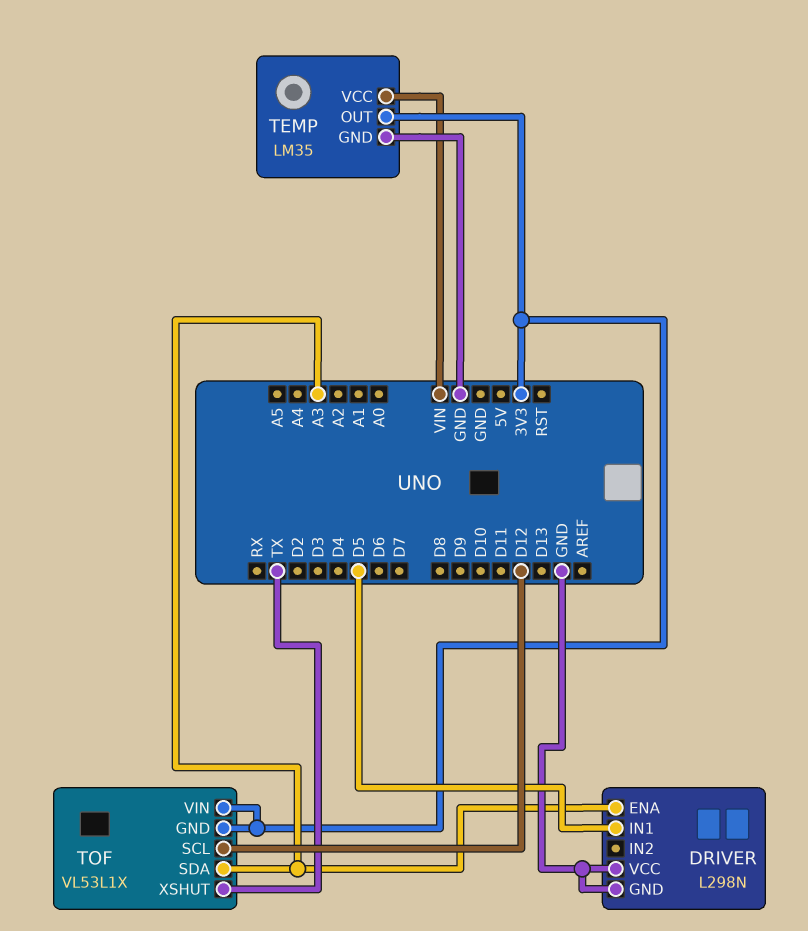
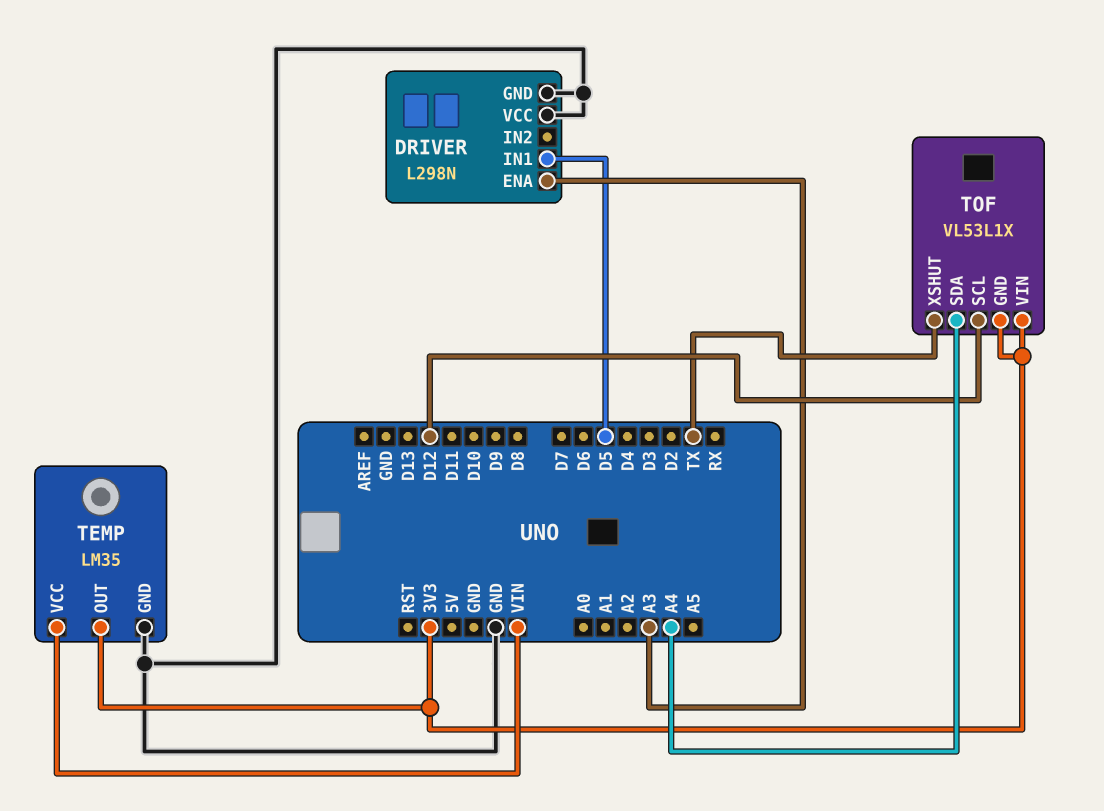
TOF pin SDA: A3 -> A4

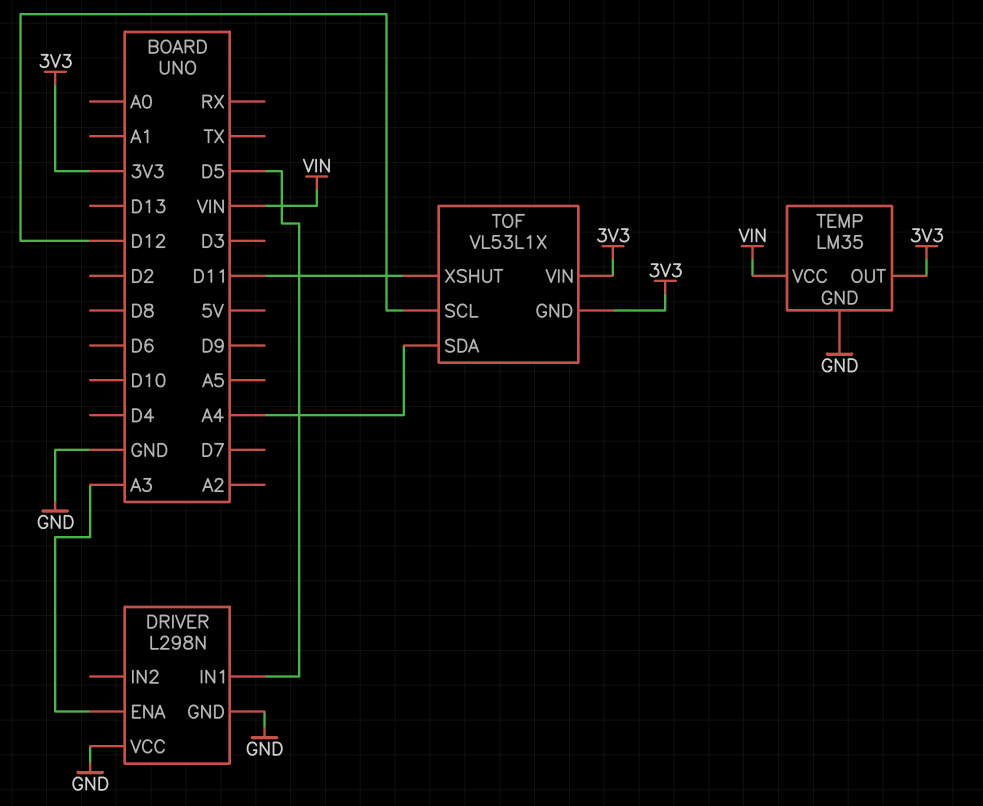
TOF pin XSHUT: TX -> D11

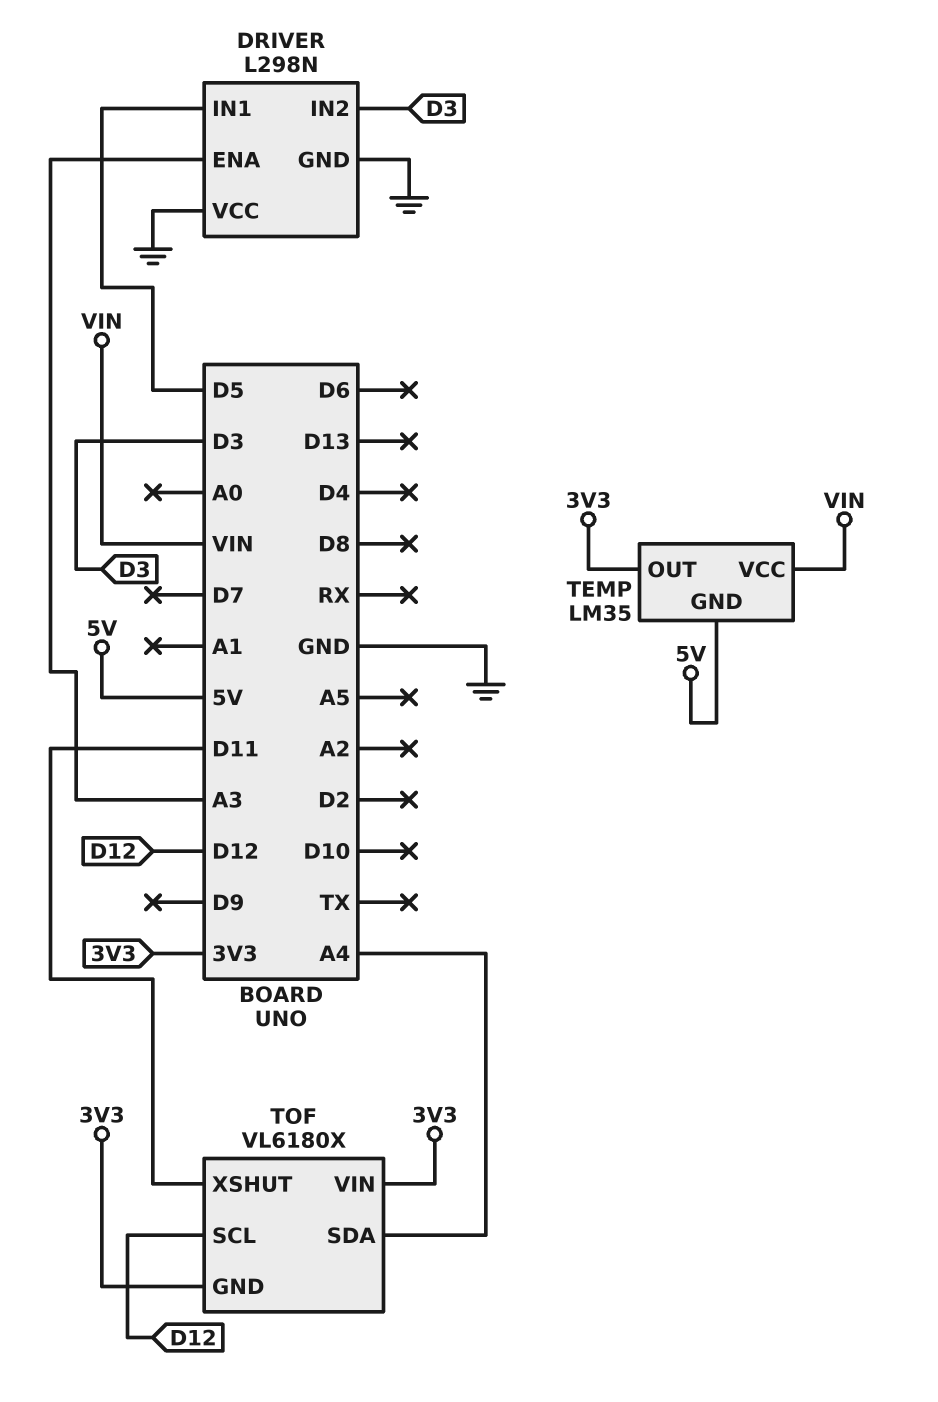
DRIVER pin IN2: none -> D3
TEMP pin GND: GND -> 5V
TOF: VL53L1X -> VL6180X

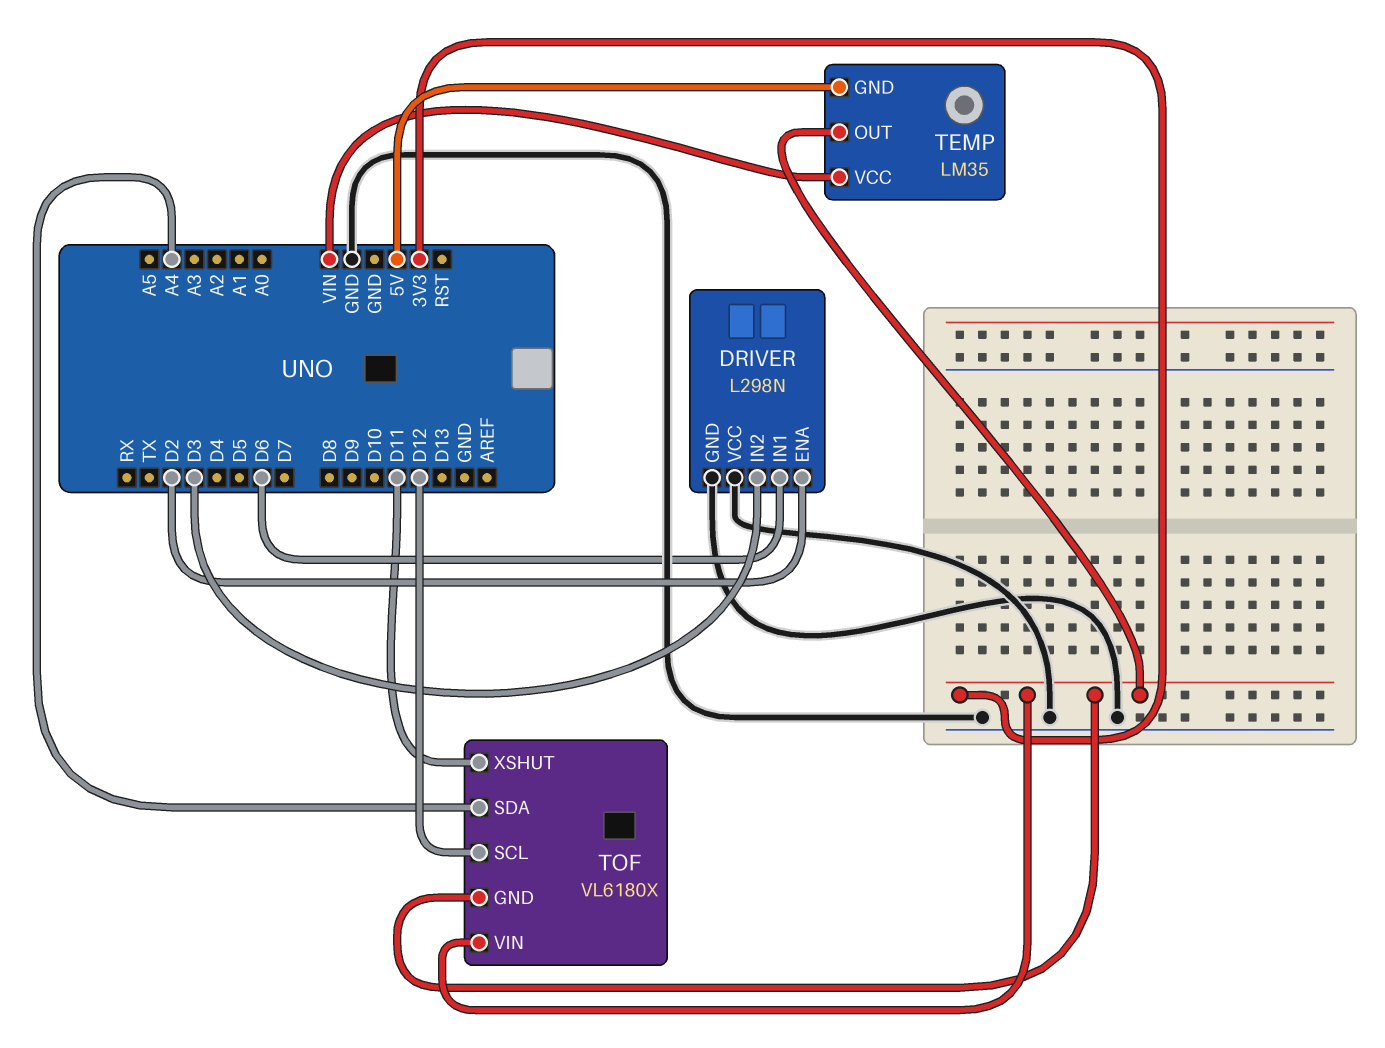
DRIVER pin ENA: A3 -> D2
DRIVER pin IN1: D5 -> D6

